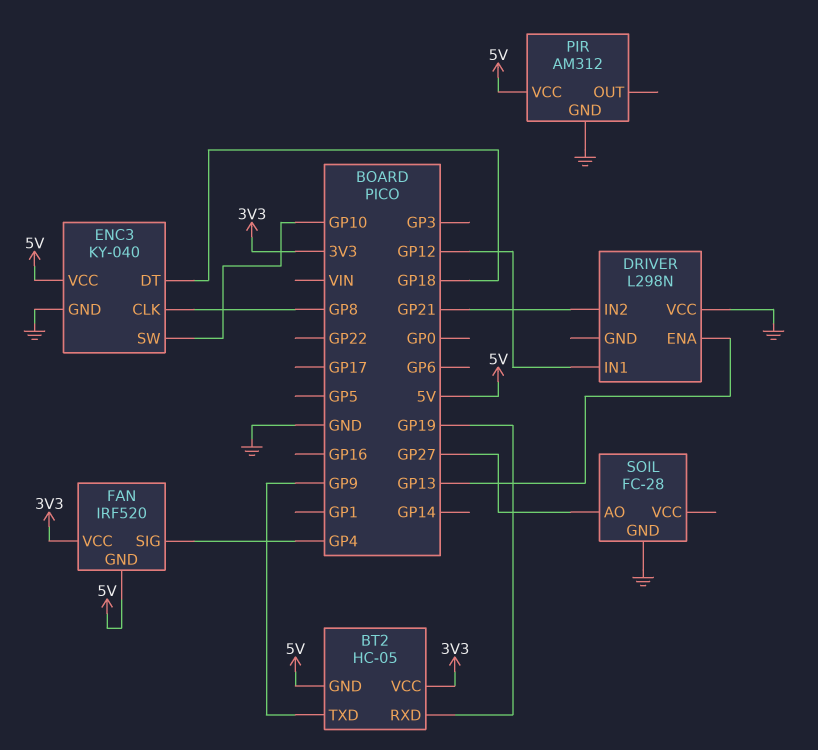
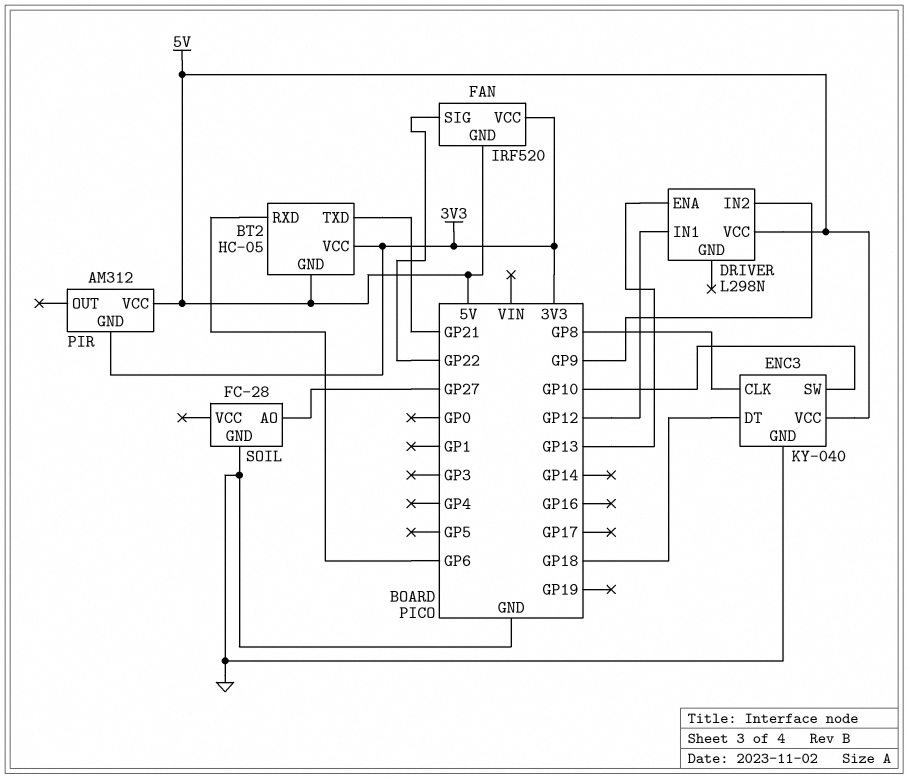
BT2 pin RXD: GP19 -> GP6
BT2 pin TXD: GP9 -> GP21
DRIVER pin IN2: GP21 -> GP9
DRIVER pin VCC: GND -> 5V
FAN pin SIG: GP4 -> GP22
PIR pin GND: GND -> 3V3

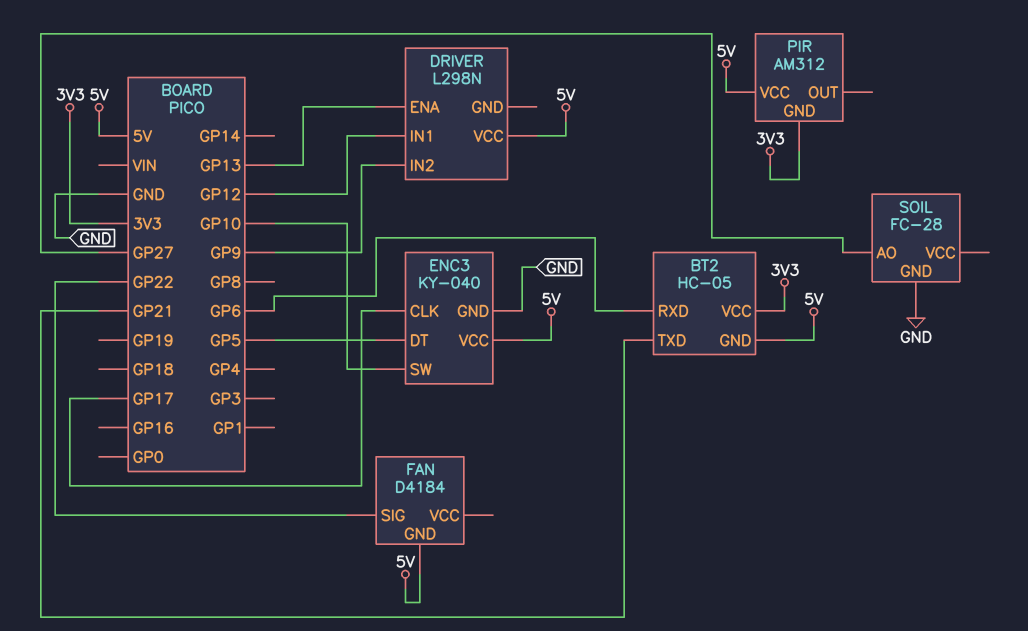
ENC3 pin CLK: GP8 -> GP17
ENC3 pin DT: GP18 -> GP5
FAN: IRF520 -> D4184
FAN pin VCC: 3V3 -> none

